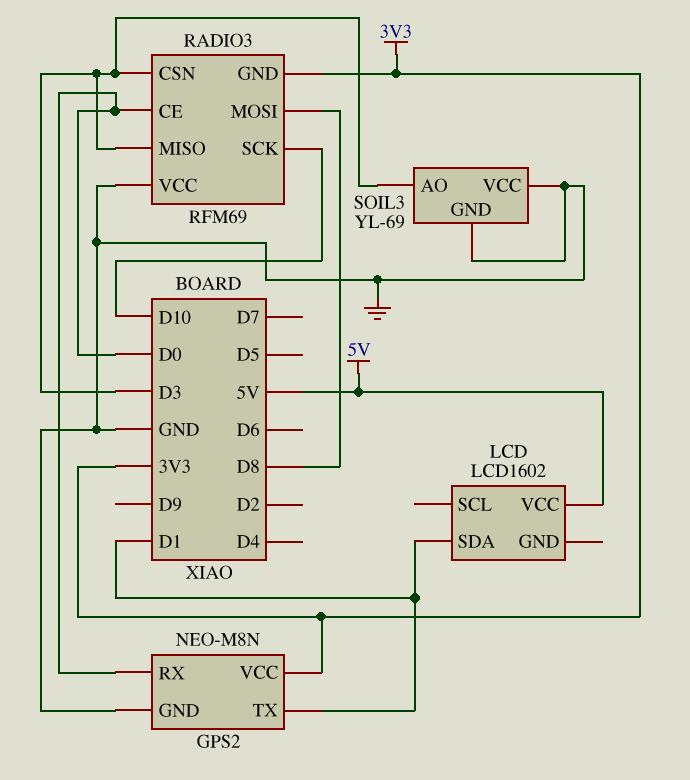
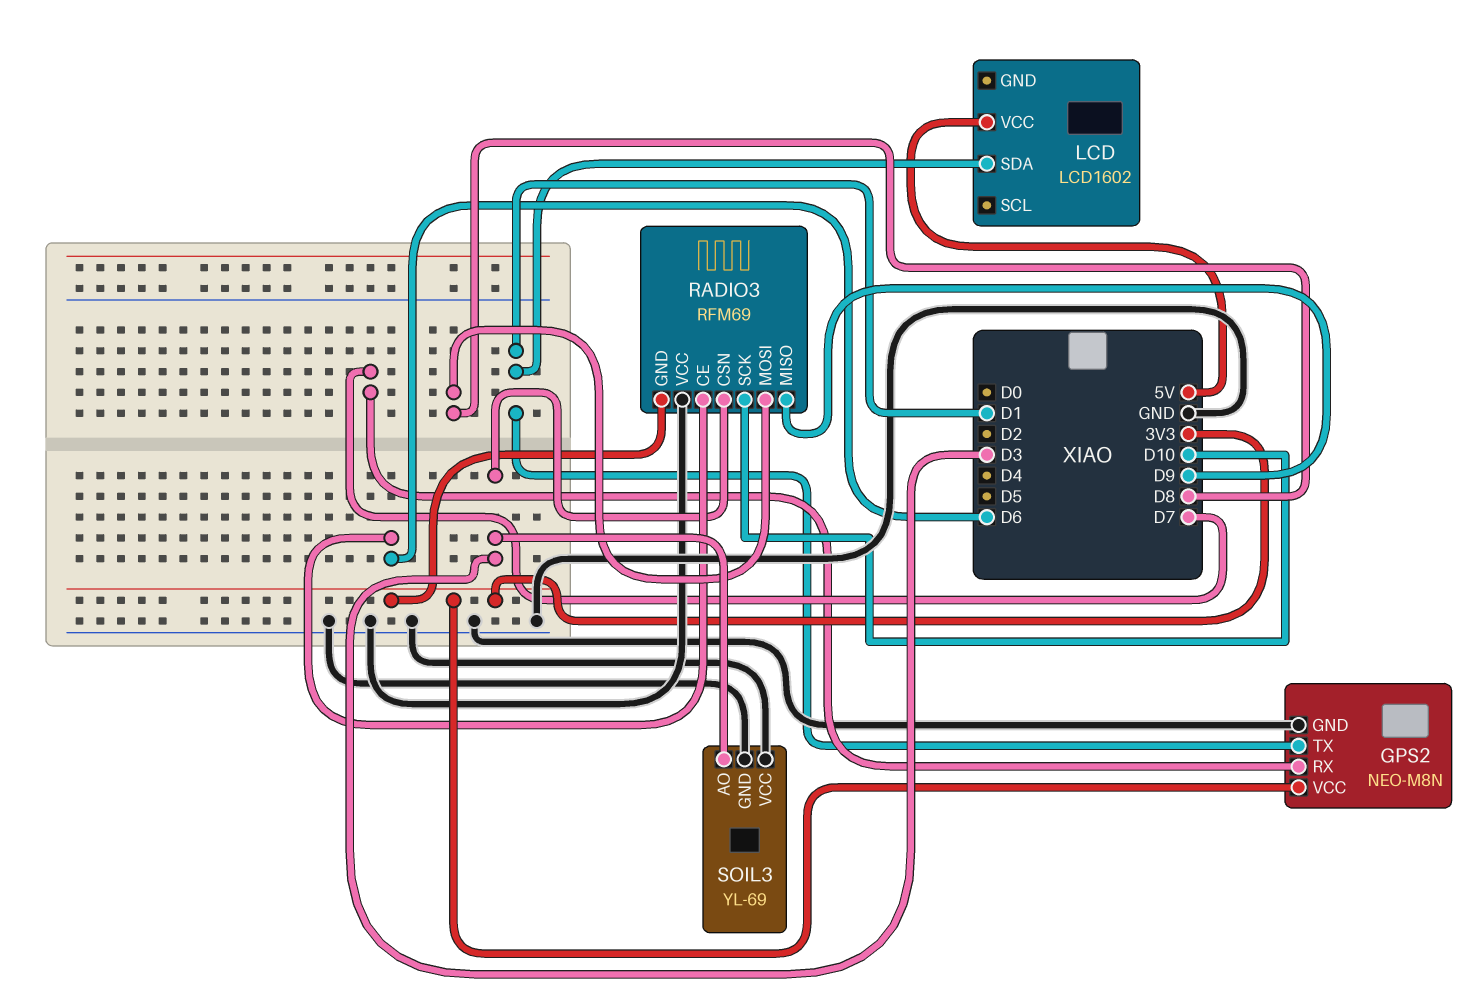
GPS2 pin RX: D0 -> D7
RADIO3 pin CE: D0 -> D6
RADIO3 pin MISO: D3 -> D9

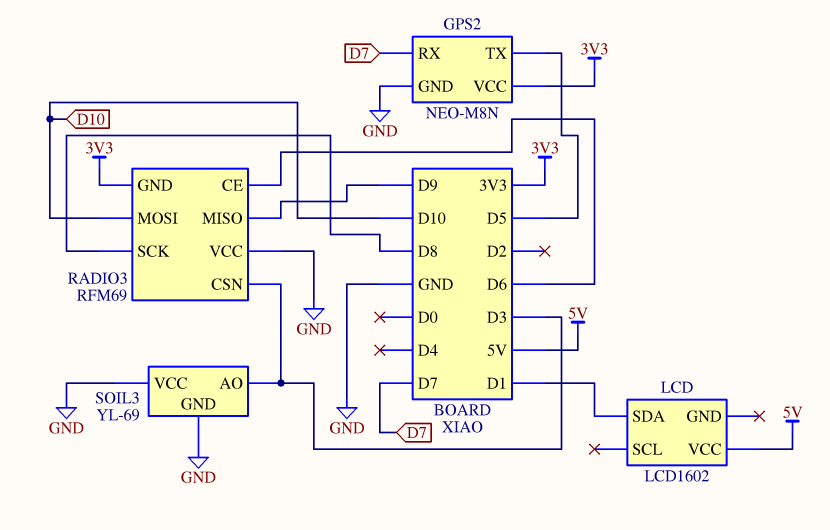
GPS2 pin TX: D1 -> D5
RADIO3 pin MOSI: D8 -> D10
RADIO3 pin SCK: D10 -> D8

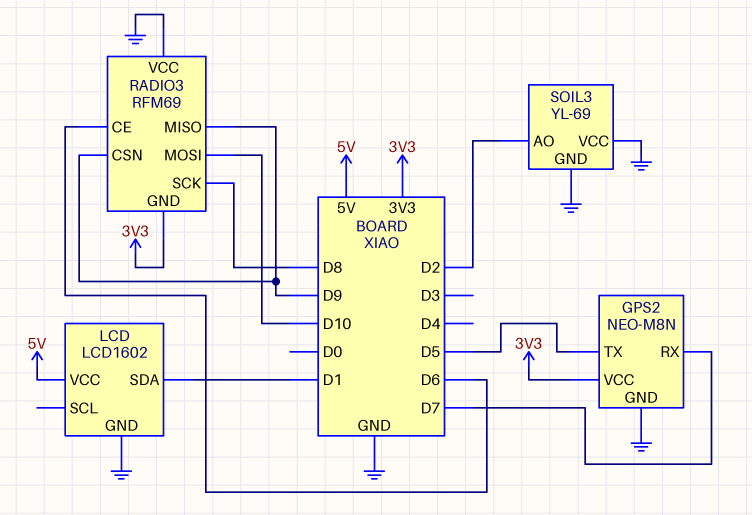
LCD pin GND: none -> GND
RADIO3 pin CSN: D3 -> D9
SOIL3 pin AO: D3 -> D2

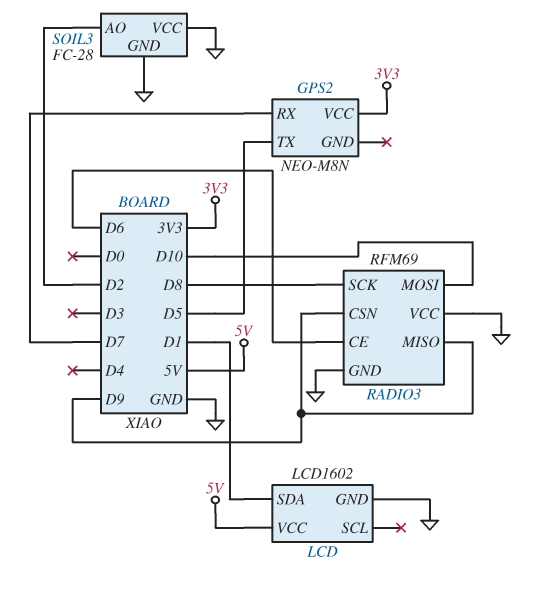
GPS2 pin GND: GND -> none
RADIO3 pin GND: 3V3 -> GND
SOIL3: YL-69 -> FC-28

